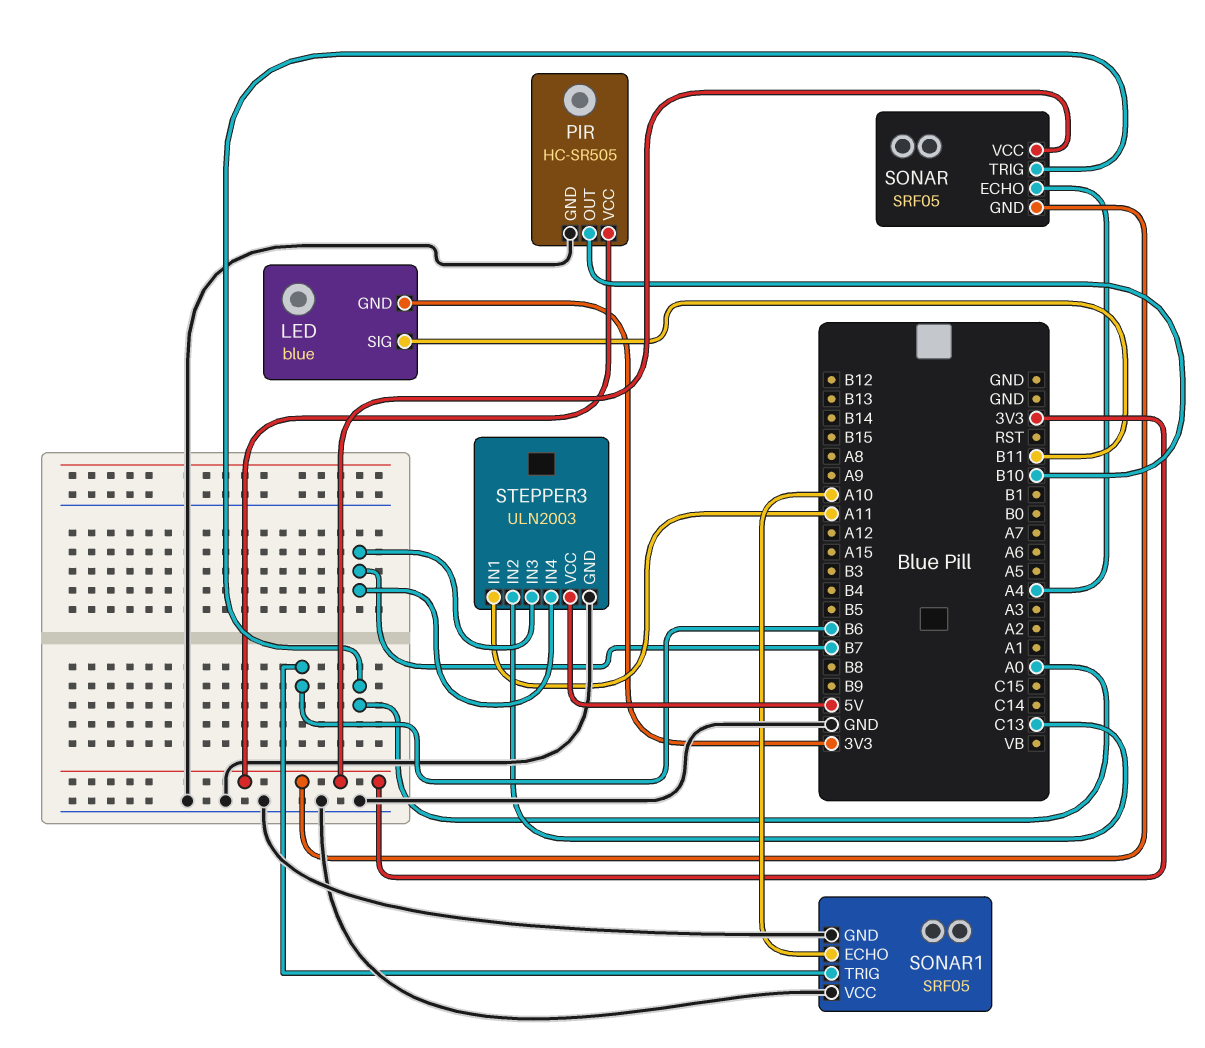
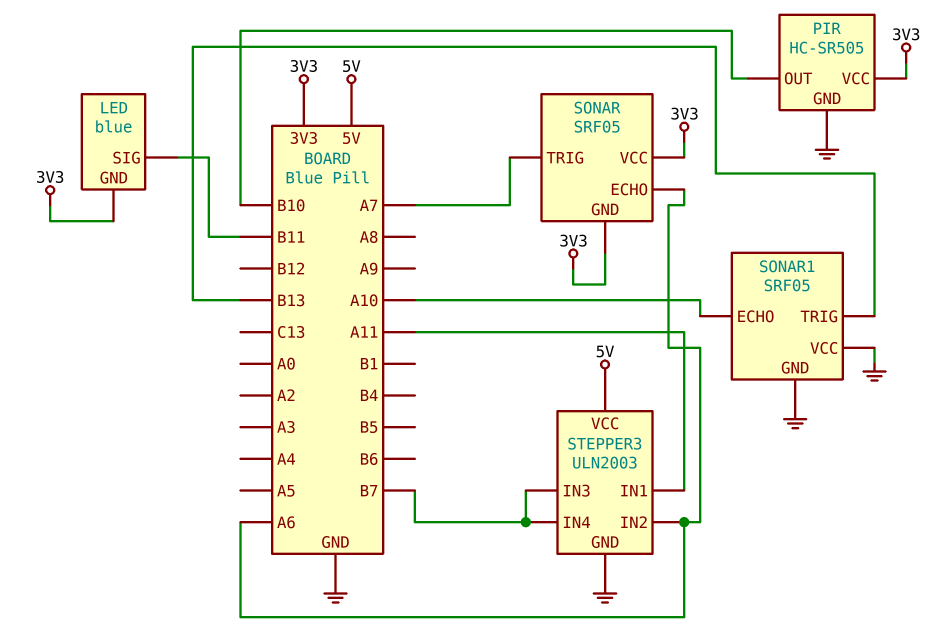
SONAR pin ECHO: A4 -> A6
SONAR pin TRIG: A0 -> A7
SONAR1 pin TRIG: B6 -> B13
STEPPER3 pin IN2: C13 -> A6

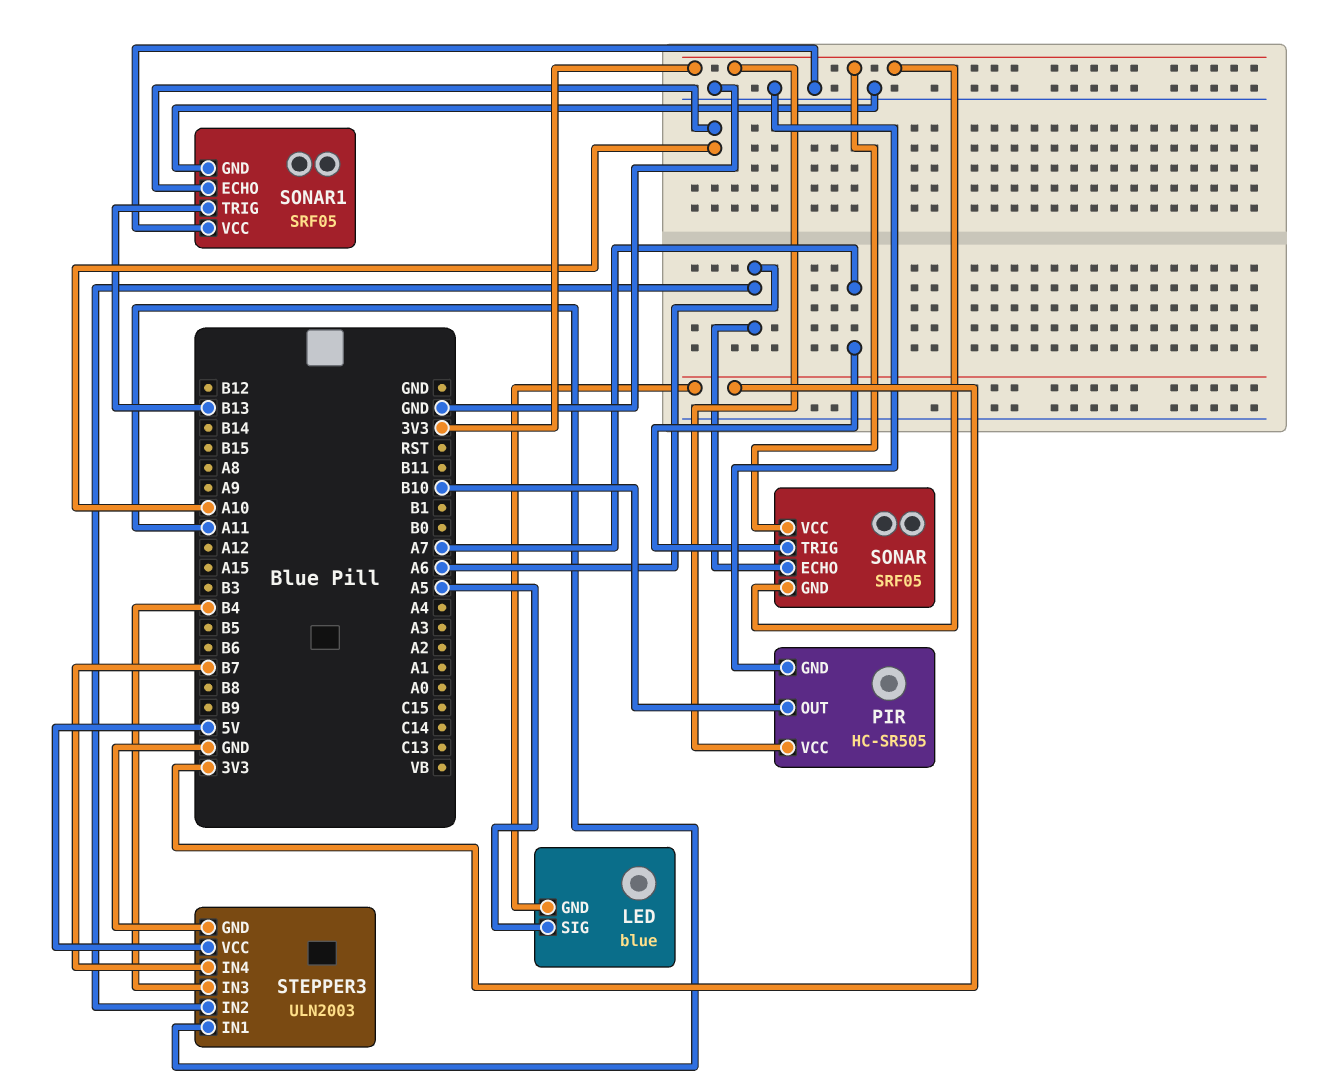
LED pin SIG: B11 -> A5
STEPPER3 pin IN3: B7 -> B4

